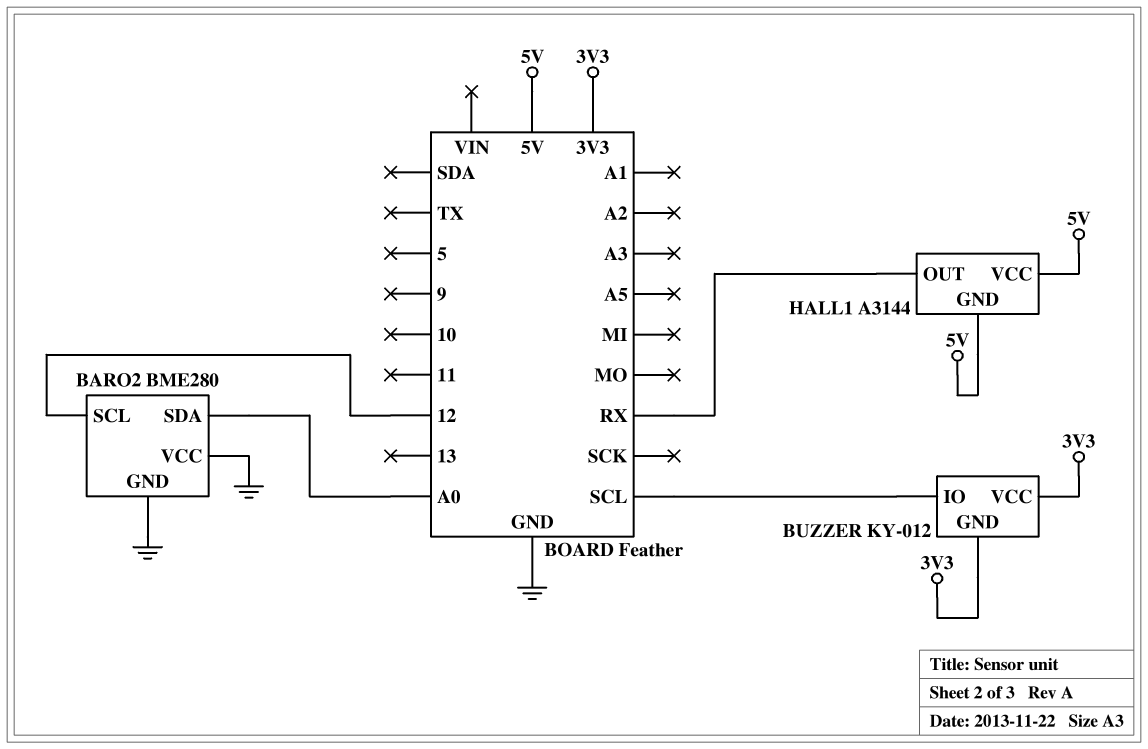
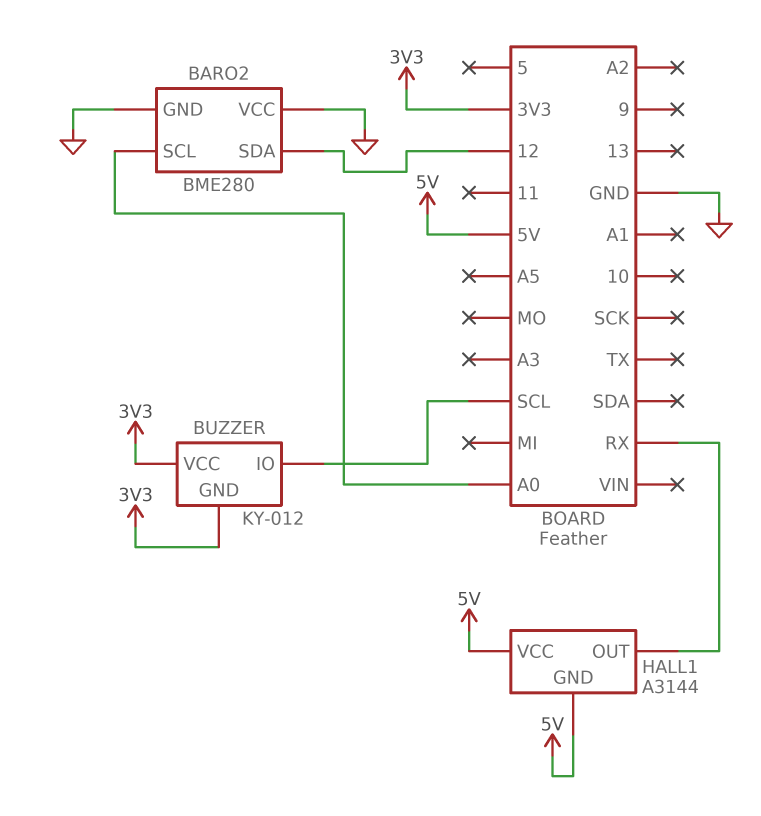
BARO2 pin SCL: 12 -> A0
BARO2 pin SDA: A0 -> 12

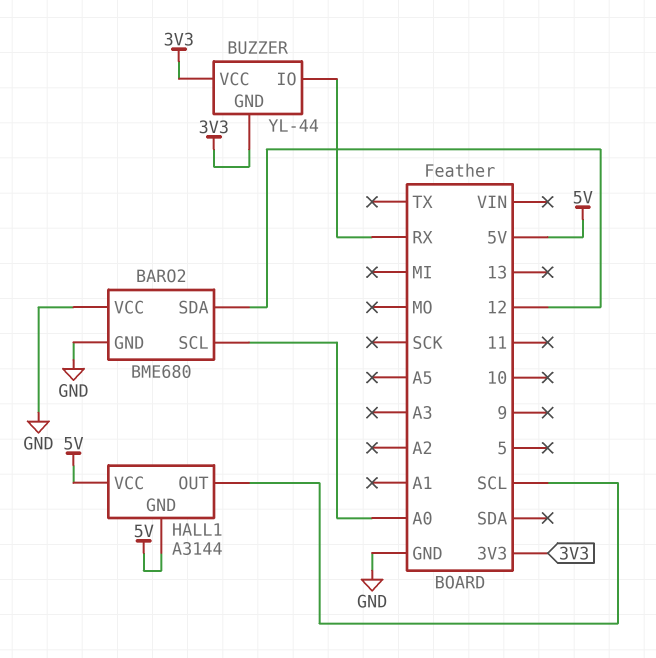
BARO2: BME280 -> BME680
BUZZER: KY-012 -> YL-44
BUZZER pin IO: SCL -> RX
HALL1 pin OUT: RX -> SCL

